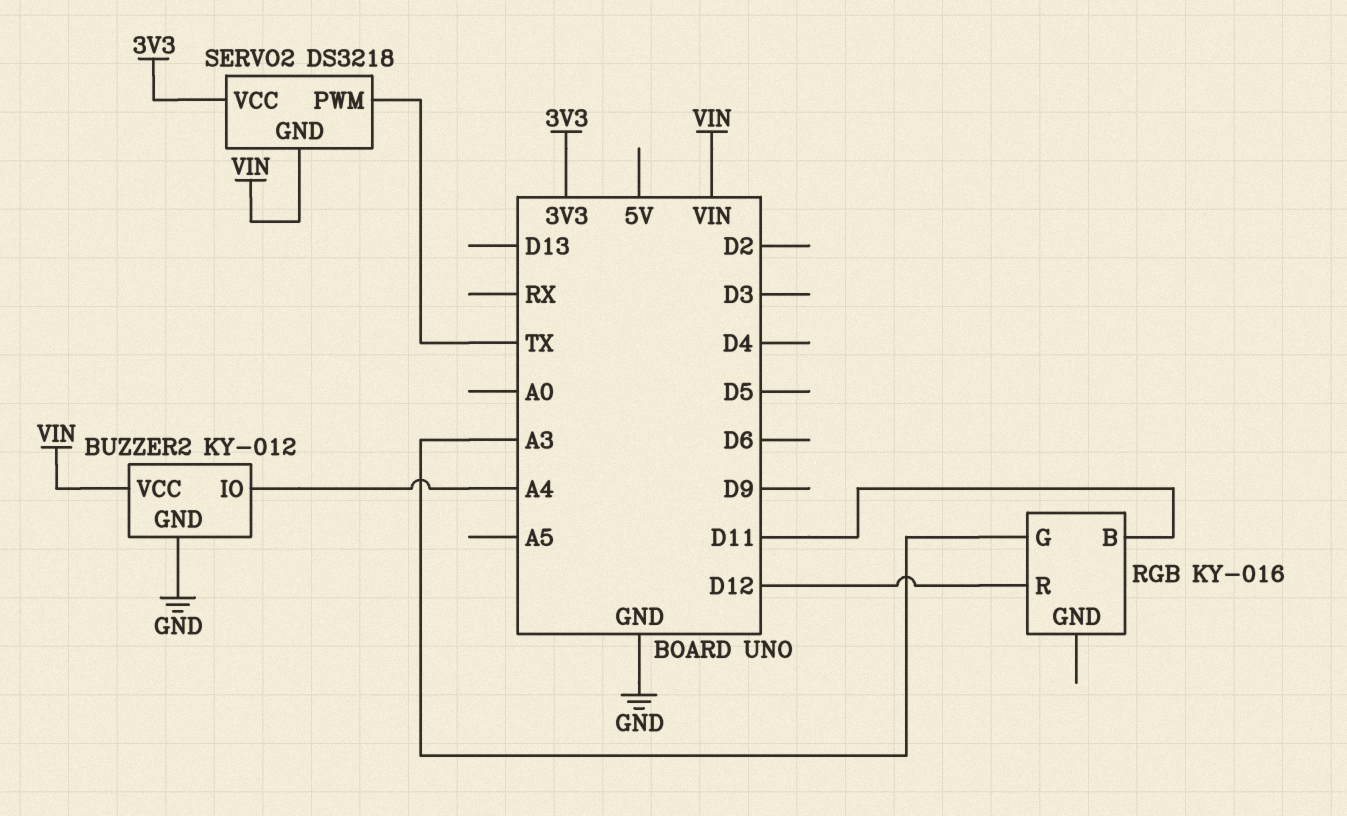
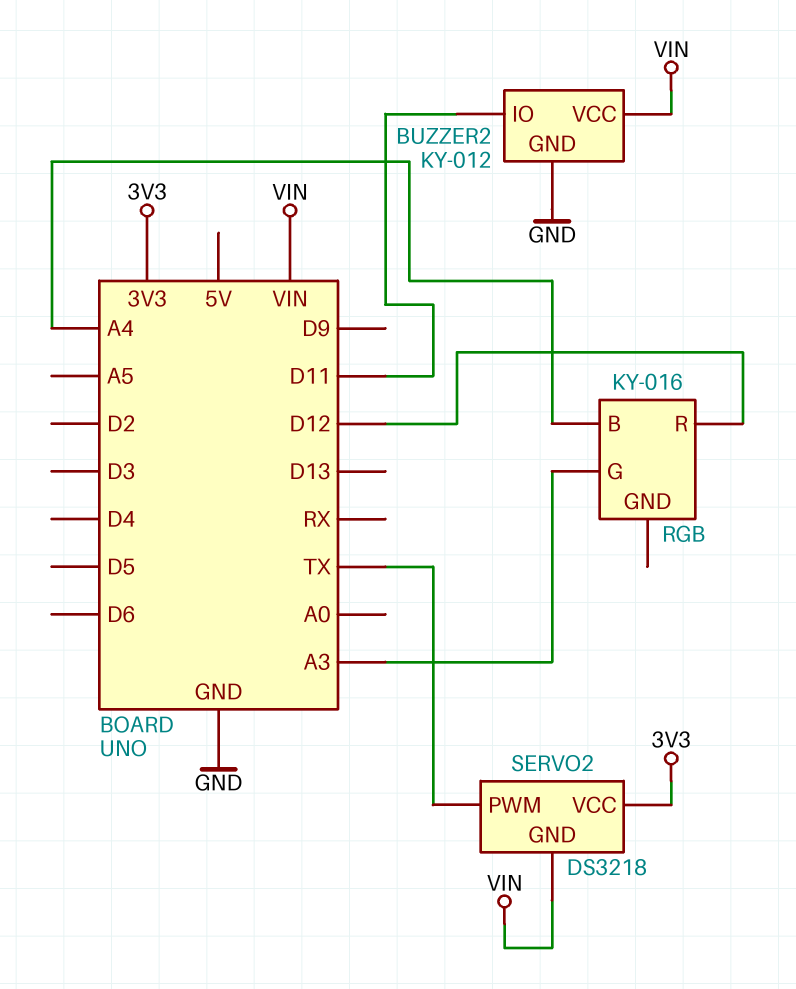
BUZZER2 pin IO: A4 -> D11
RGB pin B: D11 -> A4

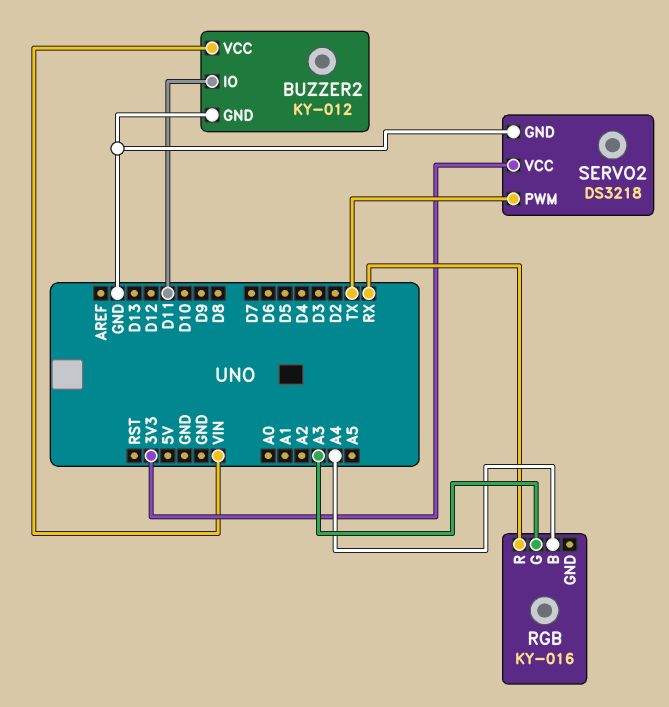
RGB pin R: D12 -> RX
SERVO2 pin GND: VIN -> GND

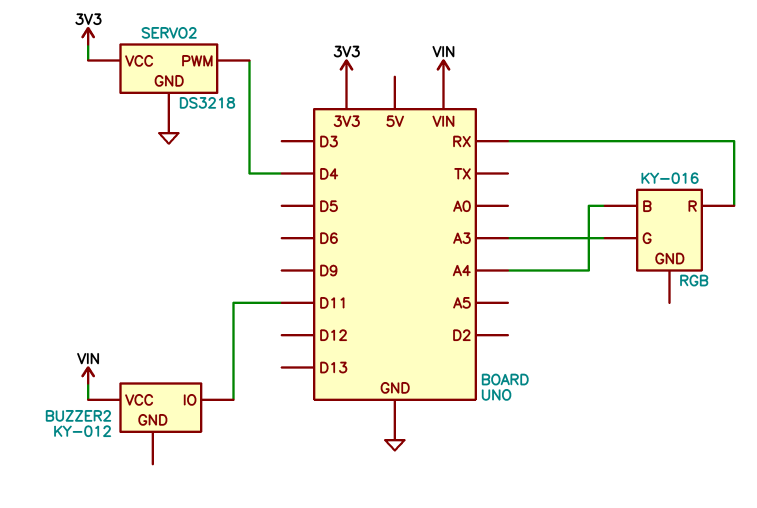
BUZZER2 pin GND: GND -> none
SERVO2 pin PWM: TX -> D4

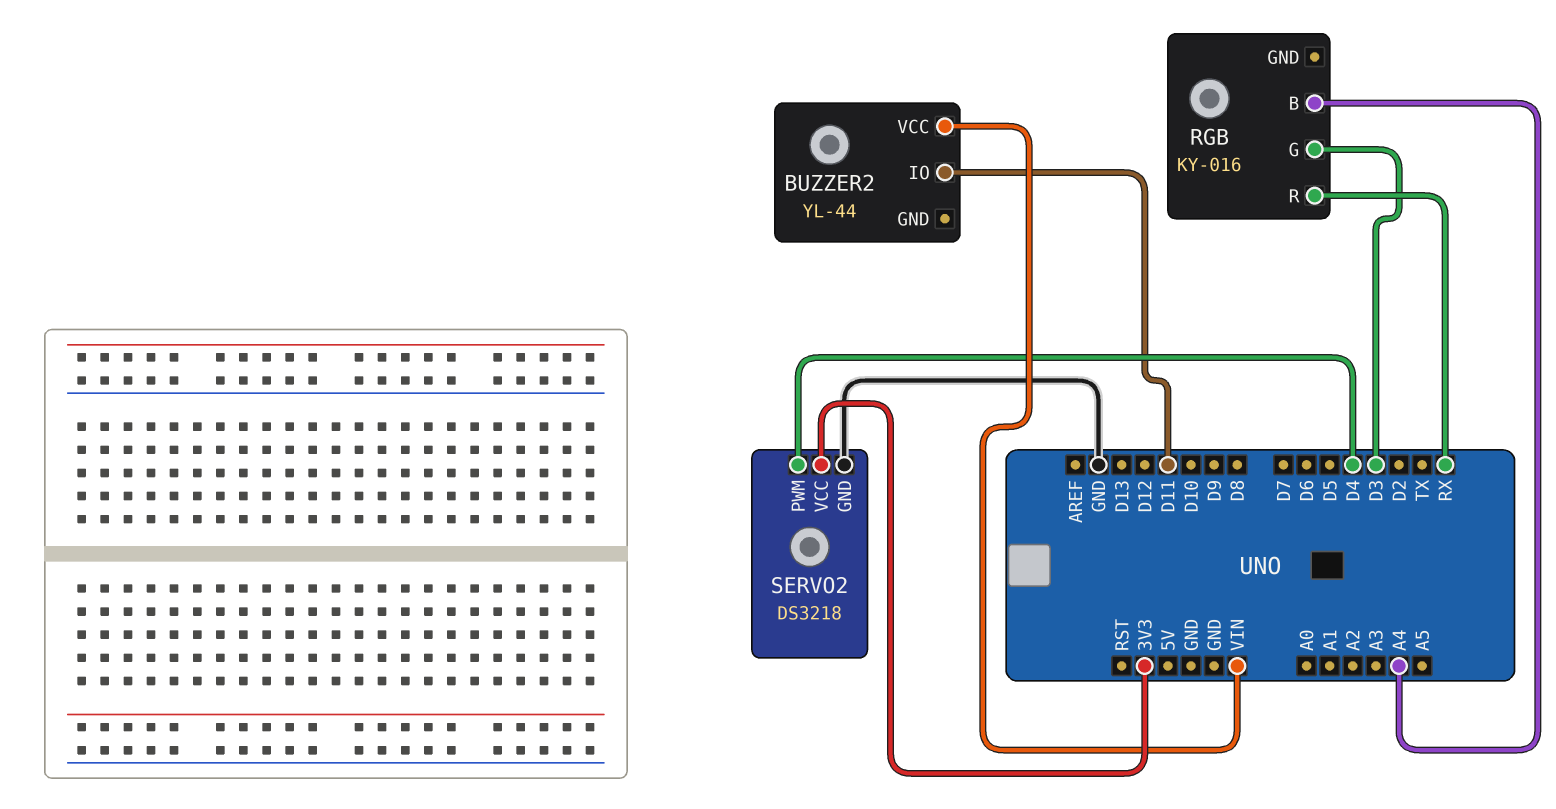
BUZZER2: KY-012 -> YL-44
RGB pin G: A3 -> D3

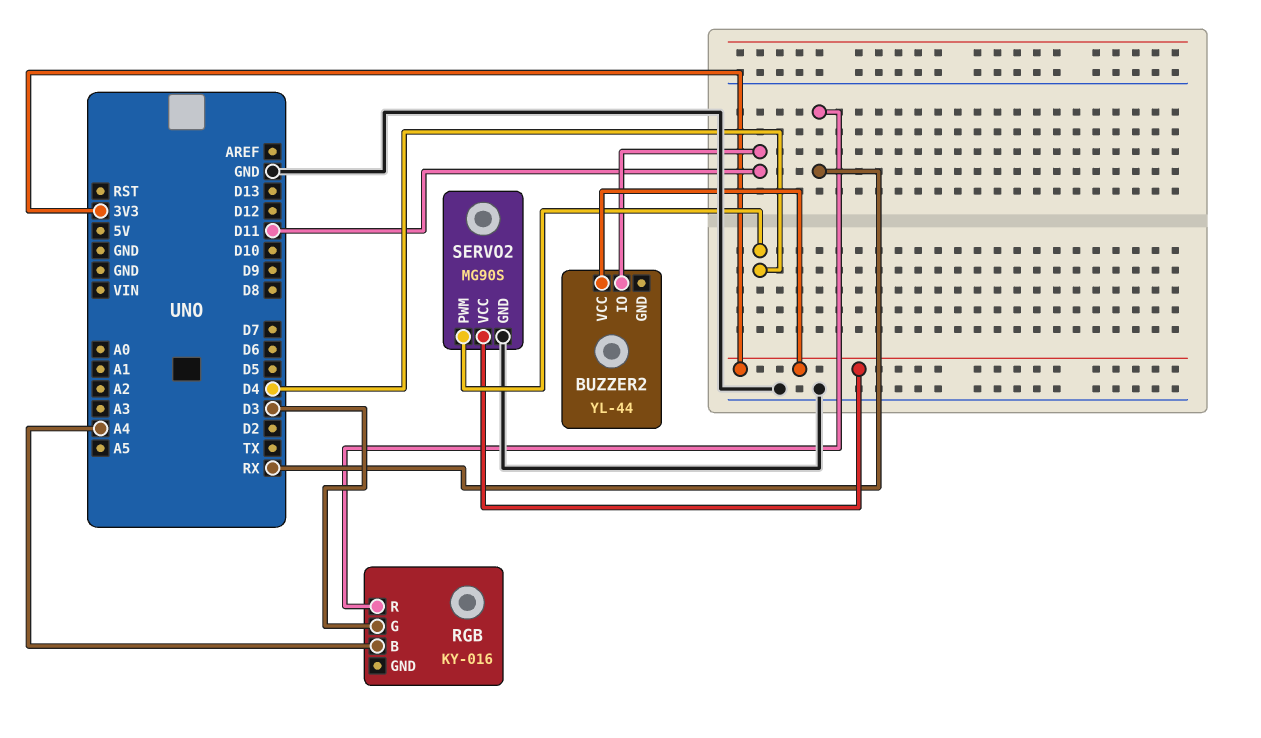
BUZZER2 pin VCC: VIN -> 3V3
SERVO2: DS3218 -> MG90S

